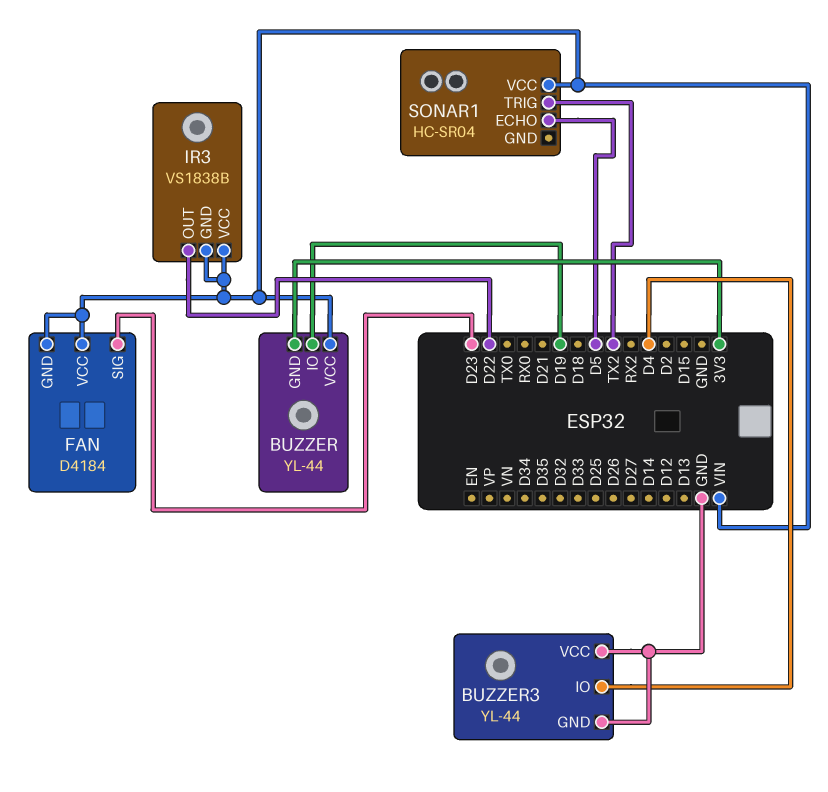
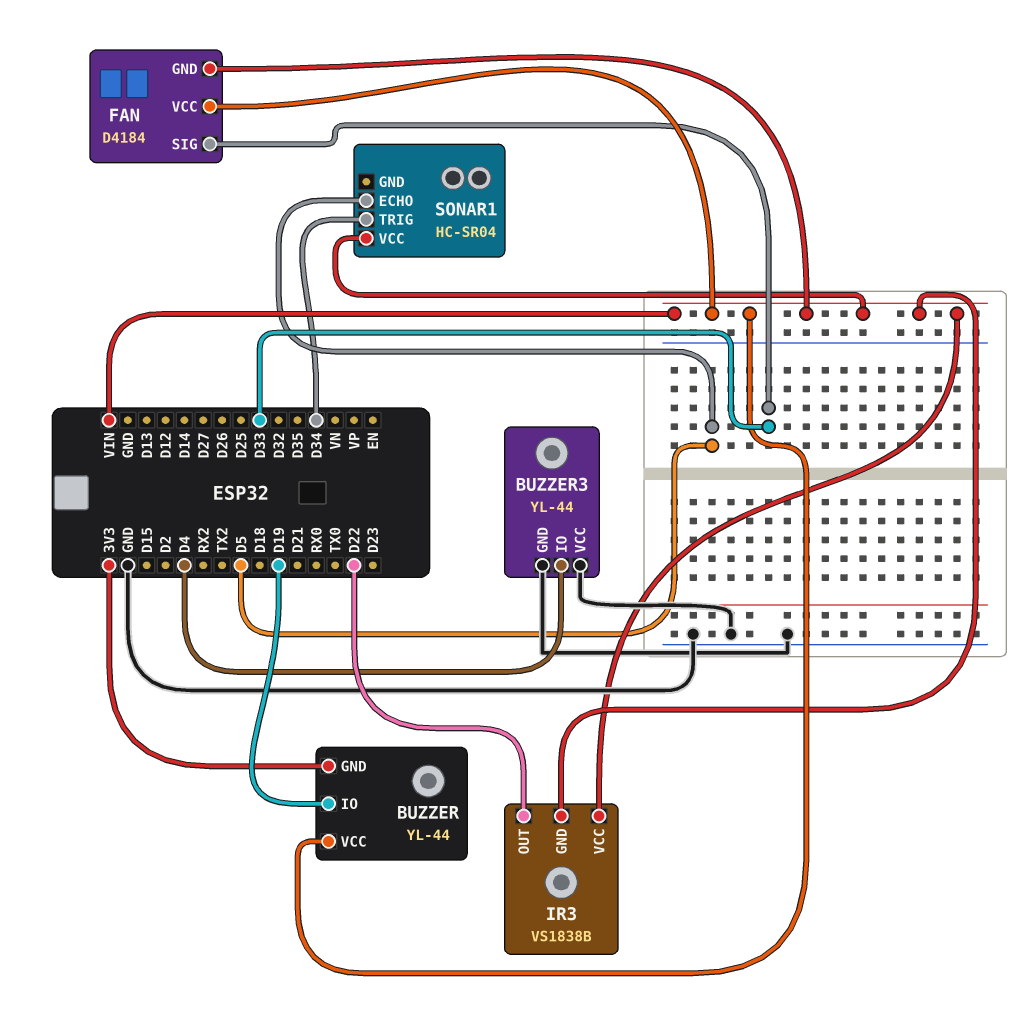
FAN pin SIG: D23 -> D33
SONAR1 pin TRIG: TX2 -> D34

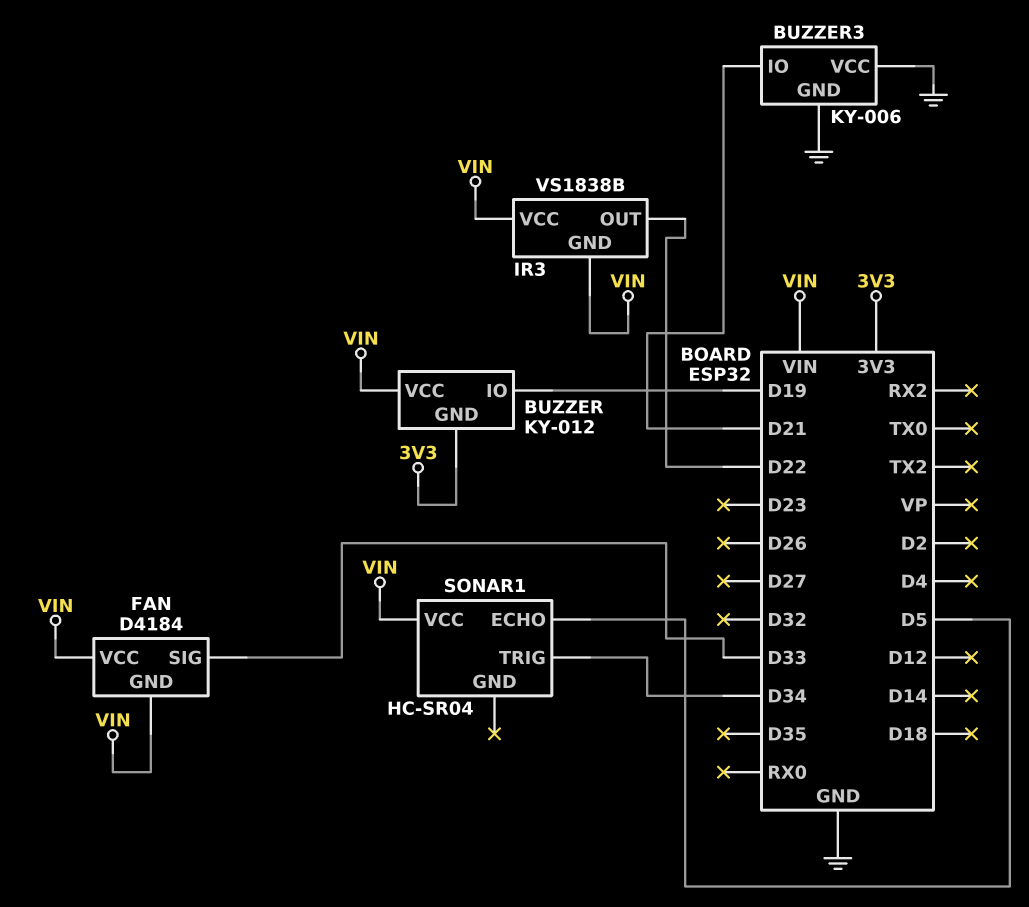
BUZZER: YL-44 -> KY-012
BUZZER3: YL-44 -> KY-006
BUZZER3 pin IO: D4 -> D21

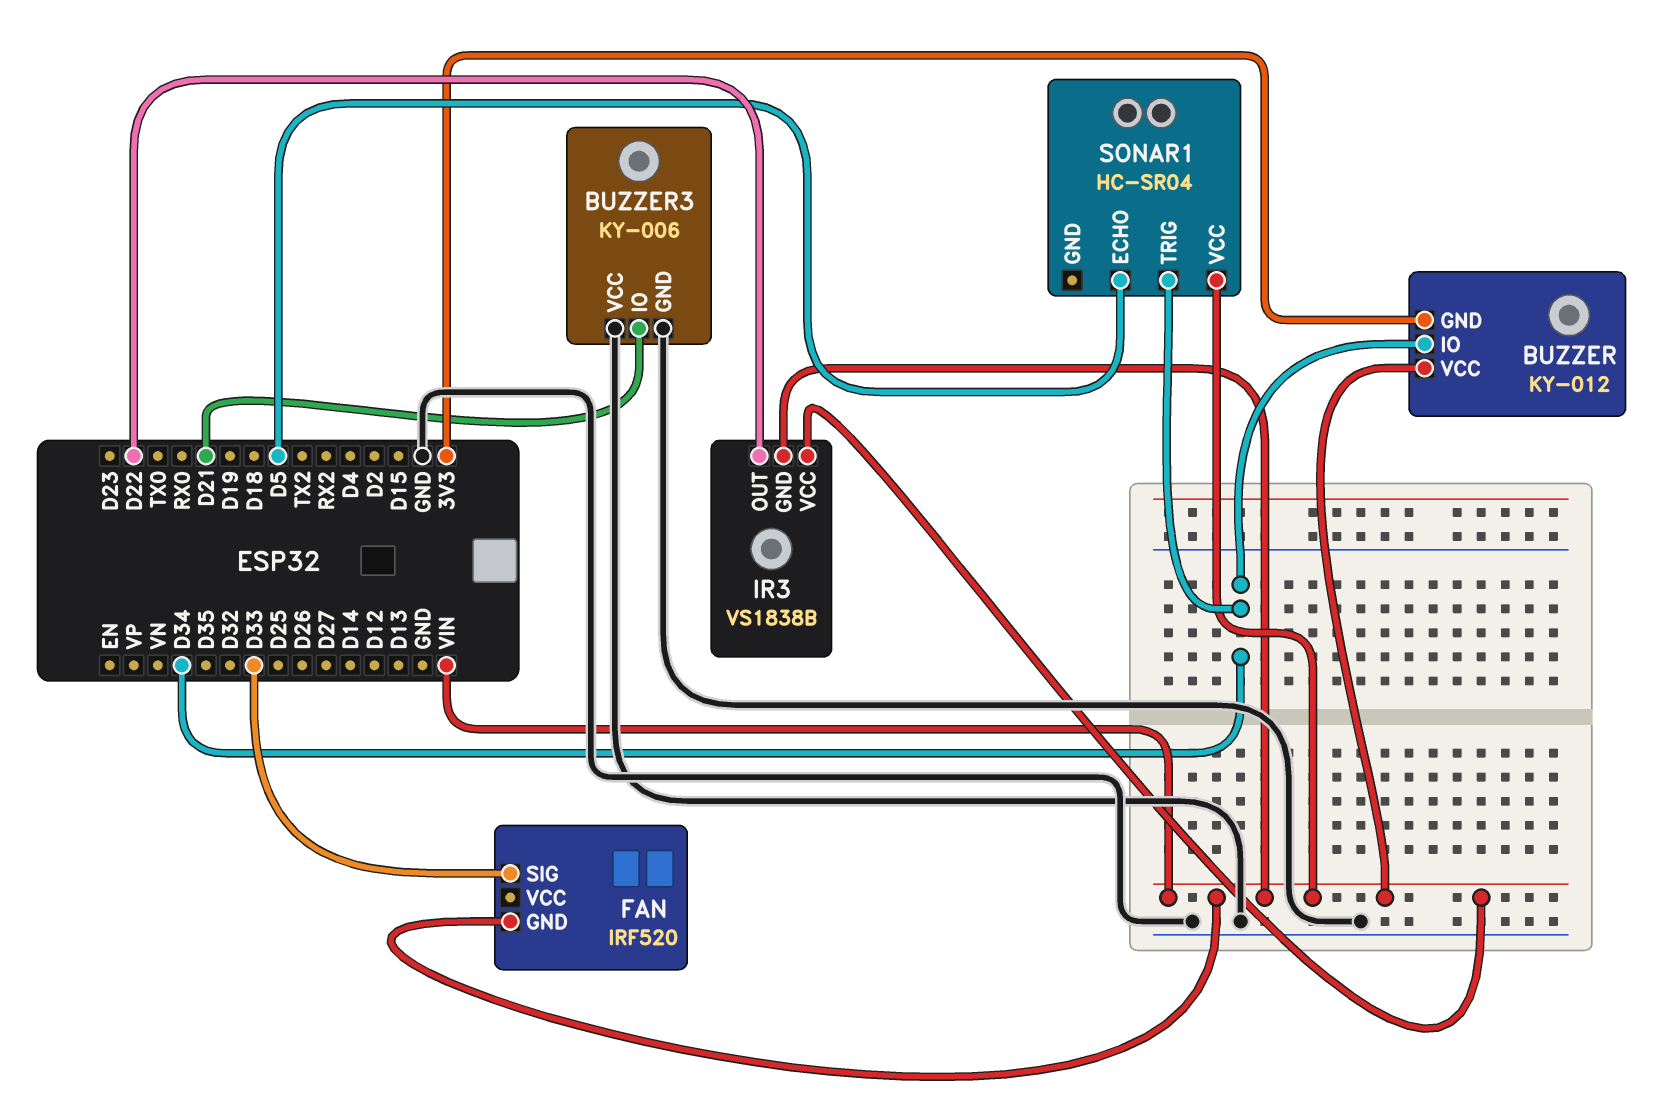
BUZZER pin IO: D19 -> D34
FAN: D4184 -> IRF520
FAN pin VCC: VIN -> none

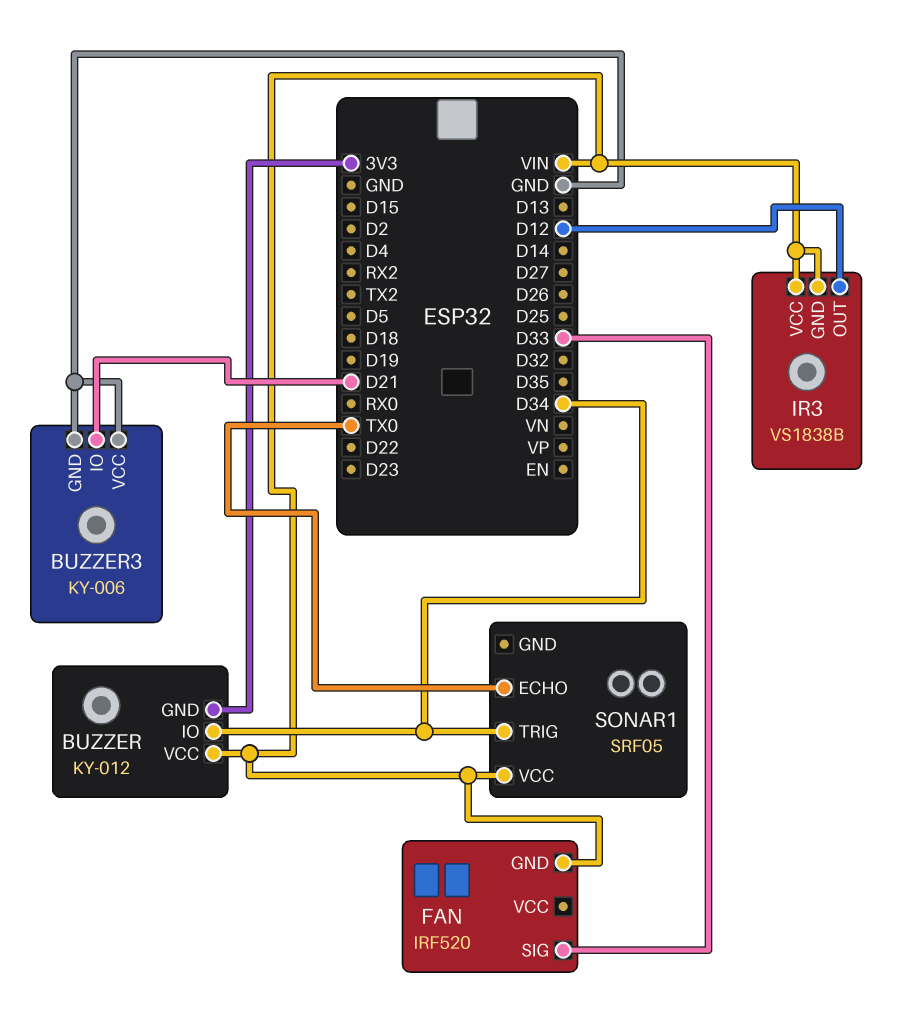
IR3 pin OUT: D22 -> D12
SONAR1: HC-SR04 -> SRF05
SONAR1 pin ECHO: D5 -> TX0

